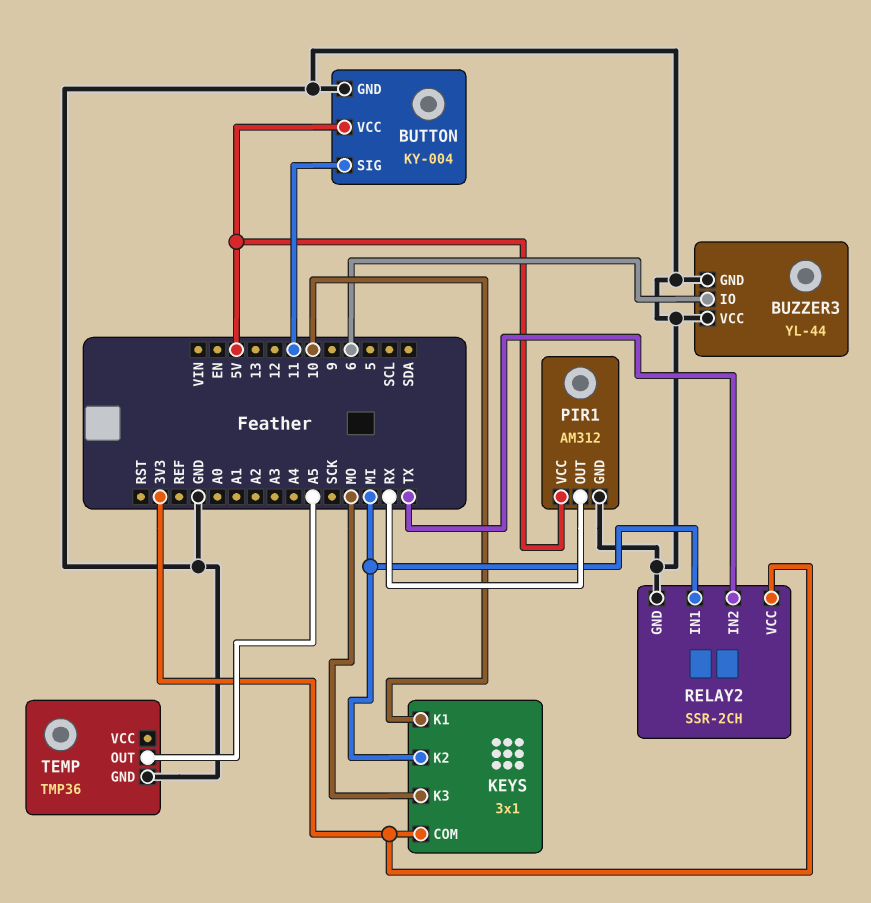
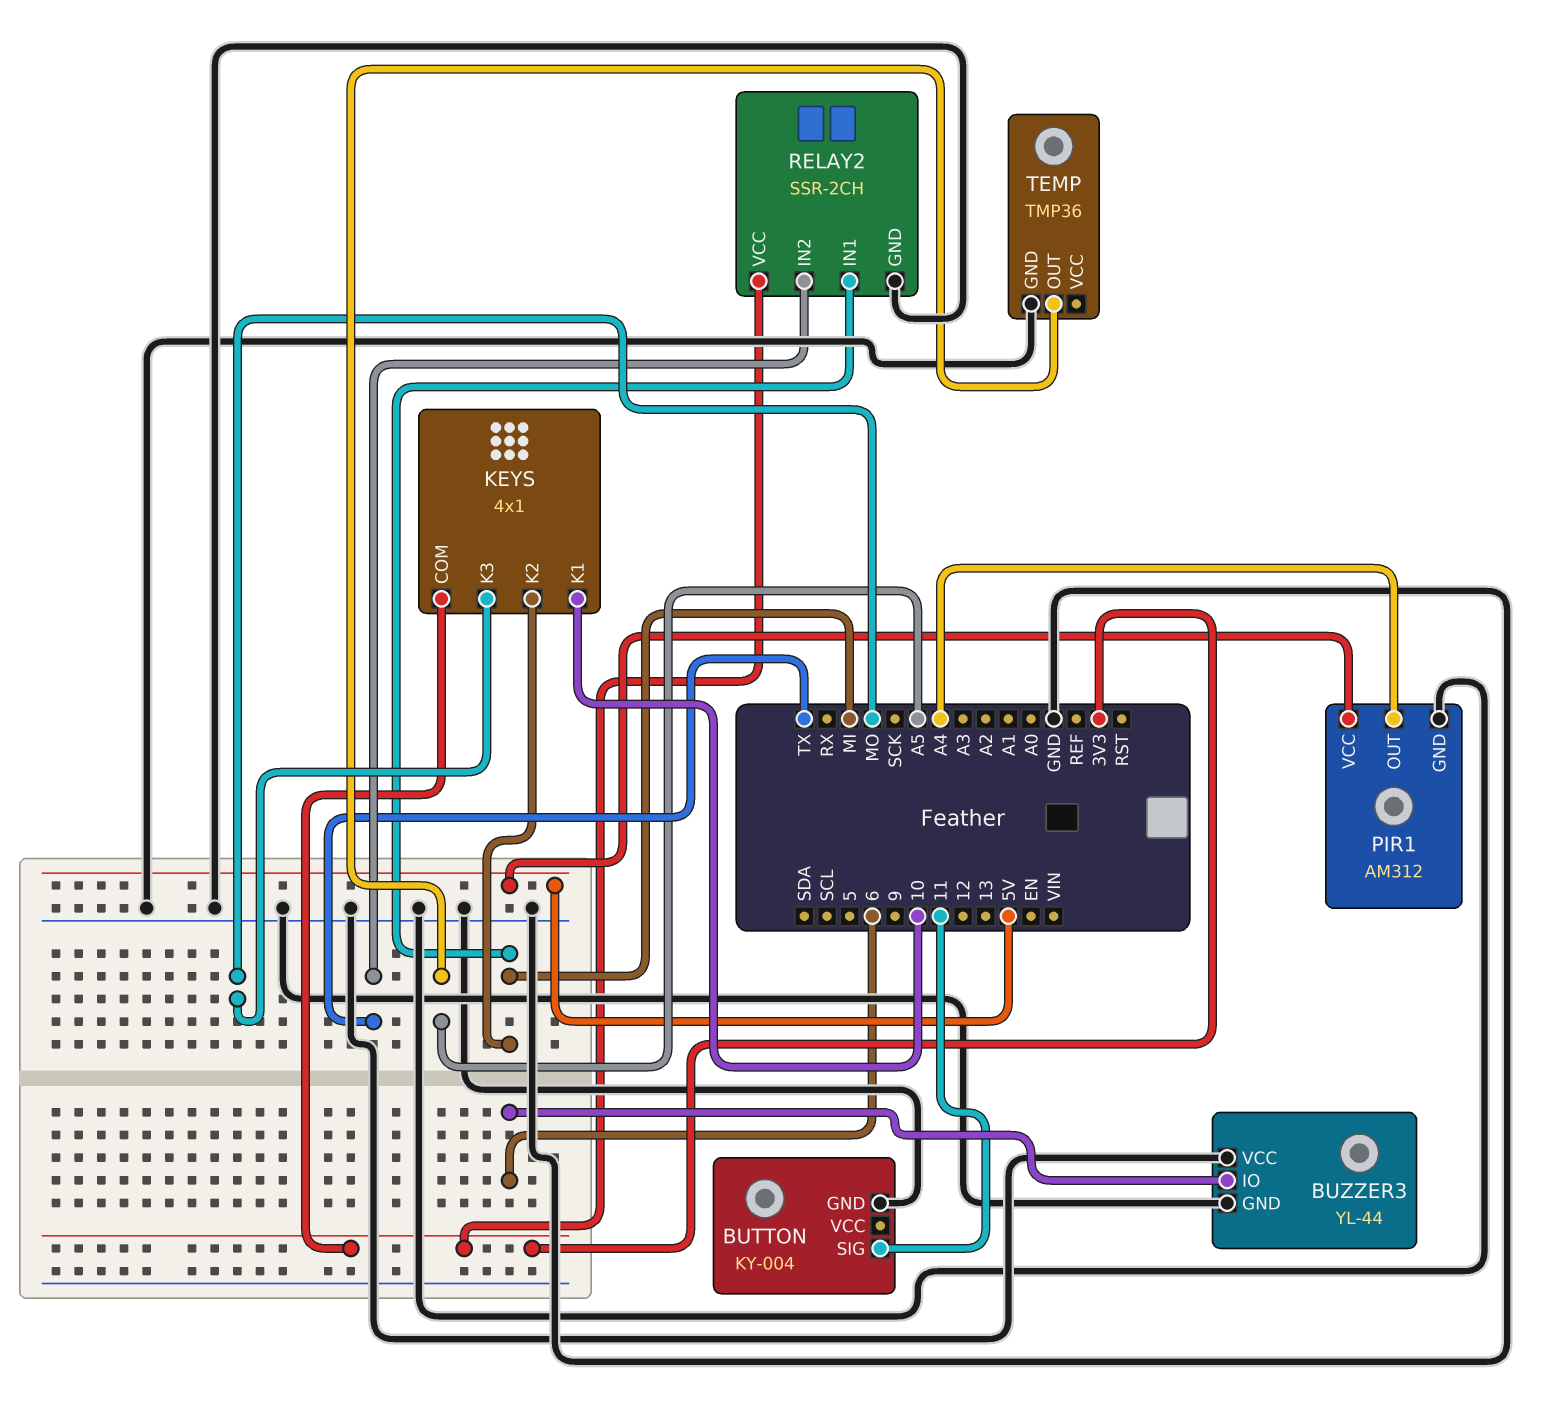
BUTTON pin VCC: 5V -> none
KEYS: 3x1 -> 4x1
PIR1 pin OUT: RX -> A4

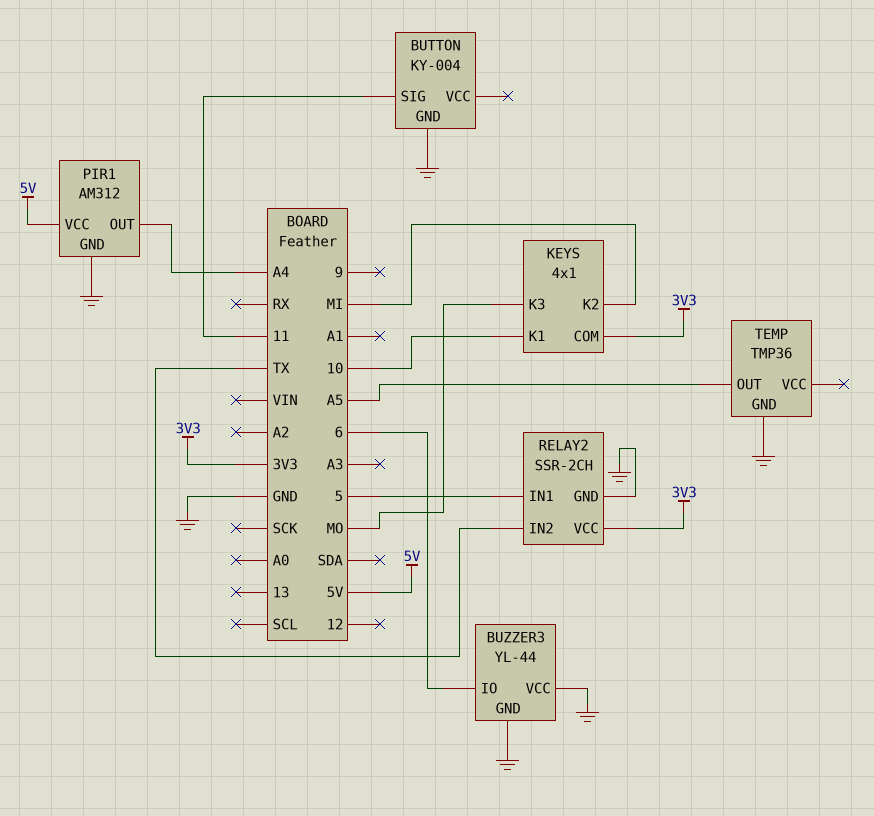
RELAY2 pin IN1: MI -> 5

